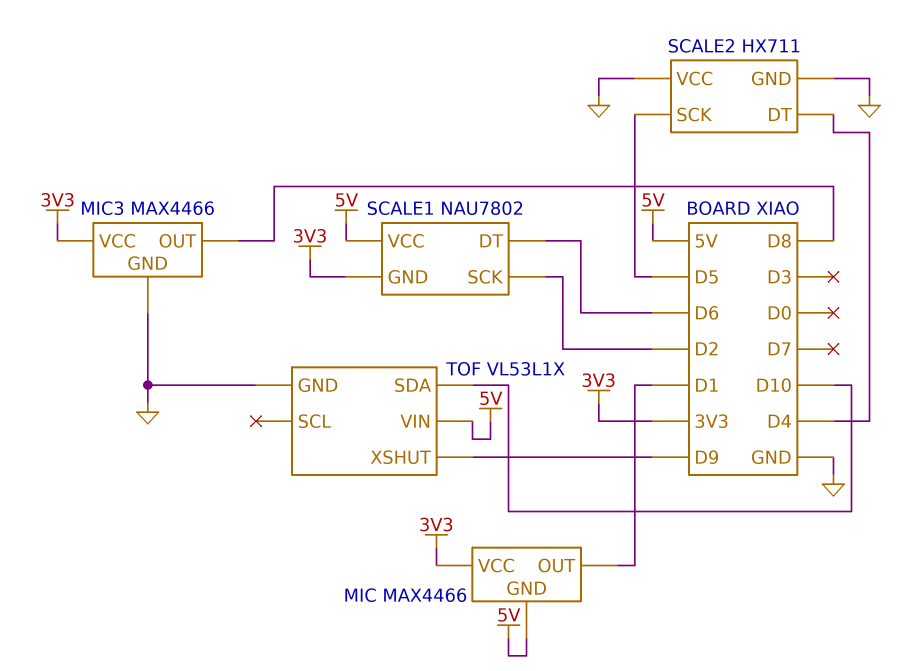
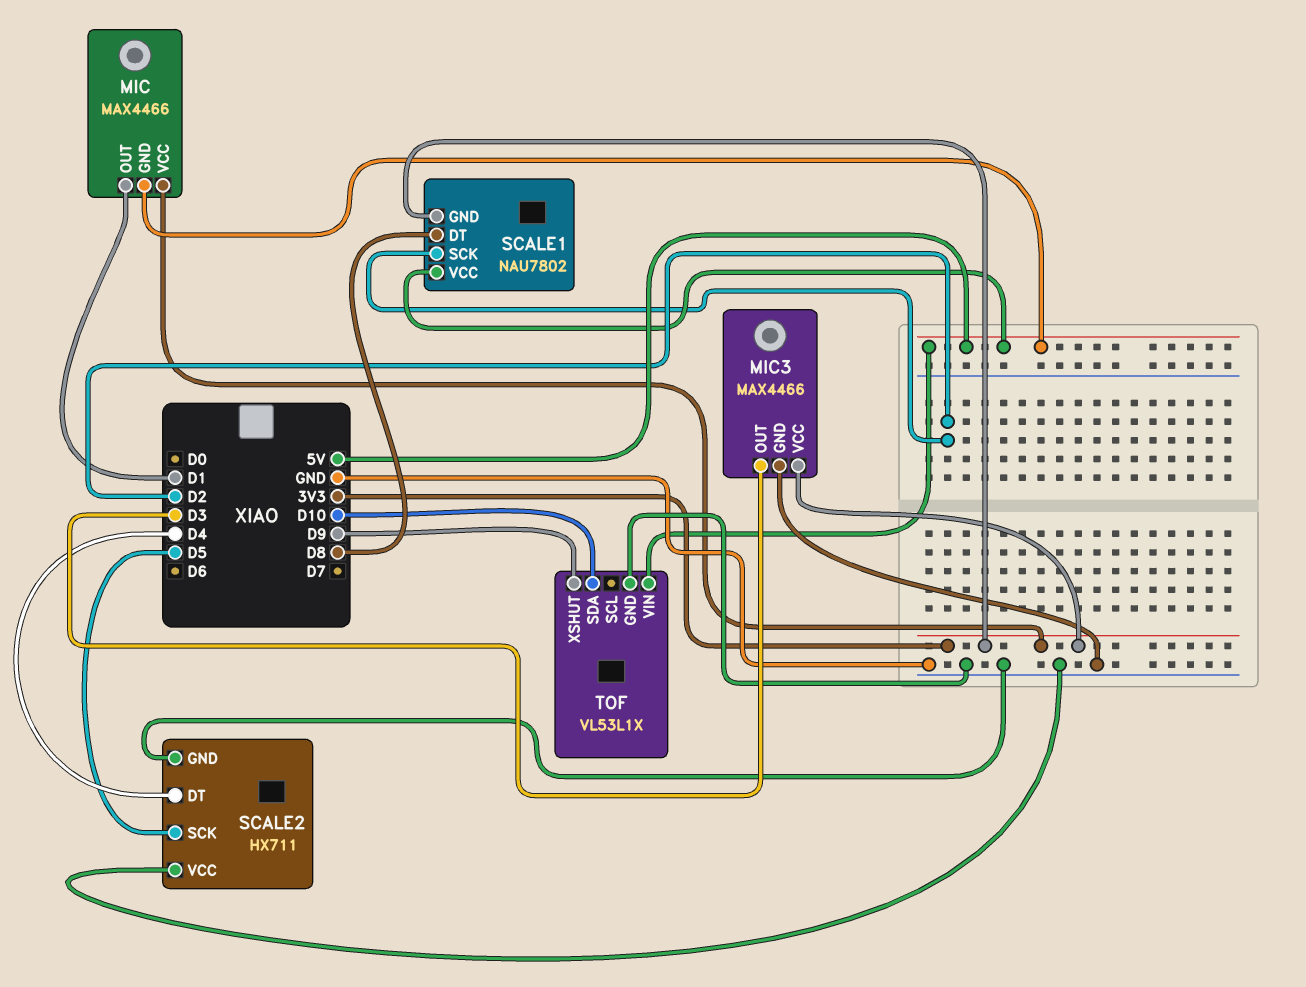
MIC3 pin OUT: D8 -> D3
SCALE1 pin DT: D6 -> D8

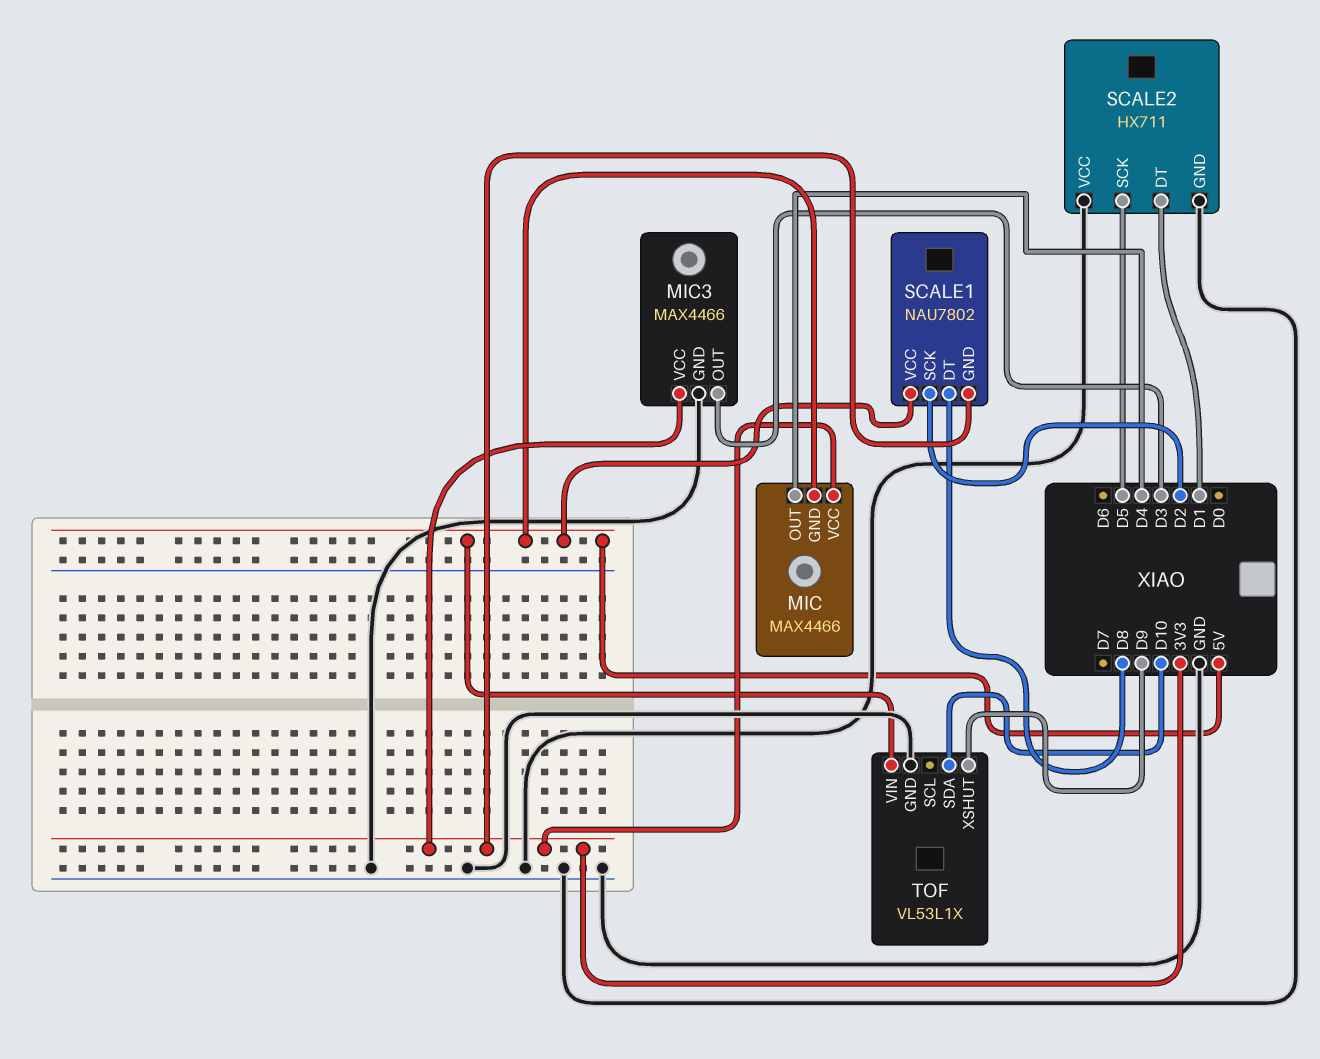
MIC pin OUT: D1 -> D4
SCALE2 pin DT: D4 -> D1

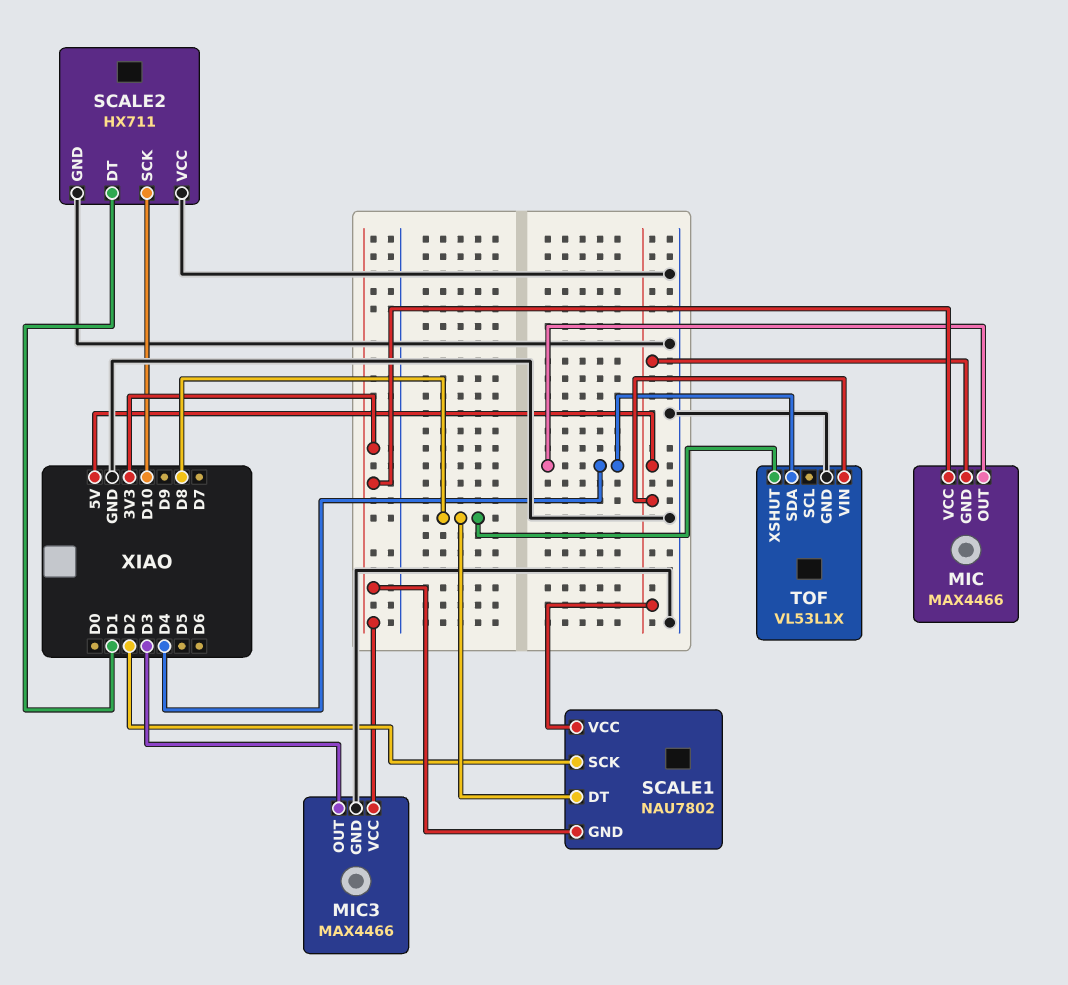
SCALE2 pin SCK: D5 -> D10
TOF pin SDA: D10 -> D4
TOF pin XSHUT: D9 -> D8

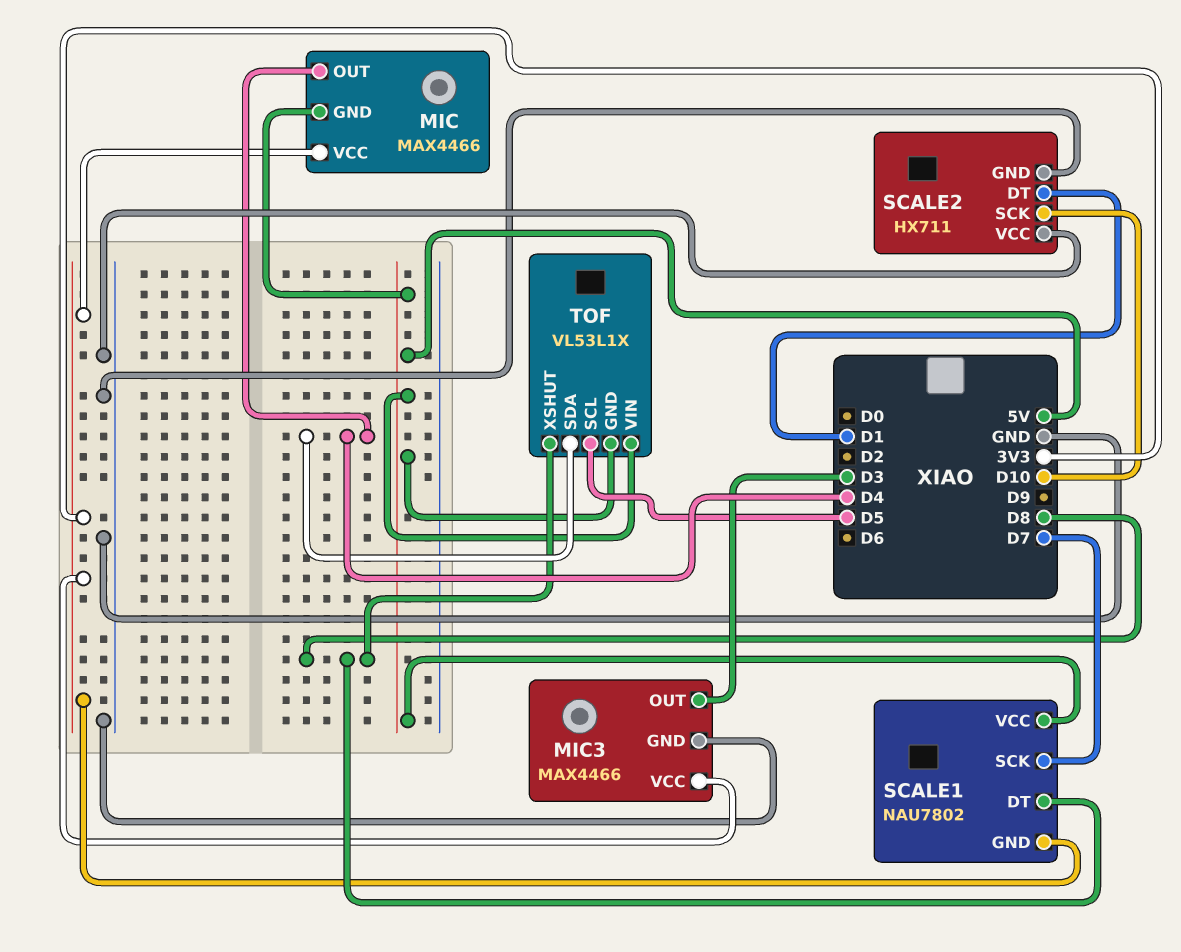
SCALE1 pin SCK: D2 -> D7
TOF pin GND: GND -> 5V
TOF pin SCL: none -> D5

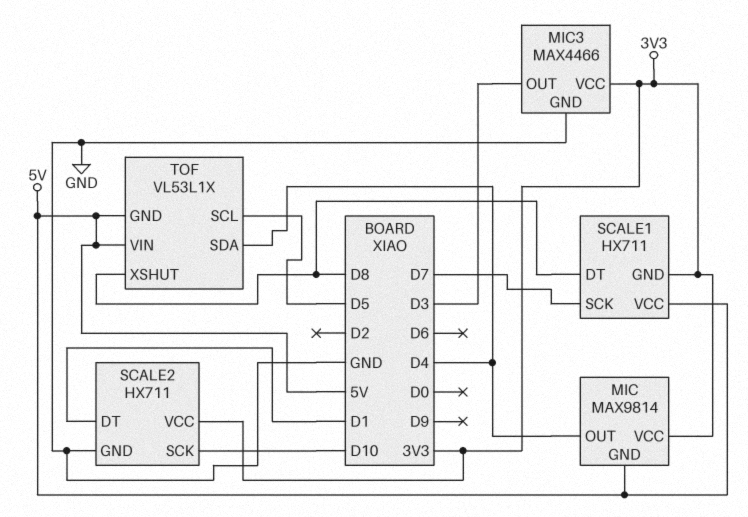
MIC: MAX4466 -> MAX9814
SCALE1: NAU7802 -> HX711
SCALE2 pin VCC: GND -> 3V3

